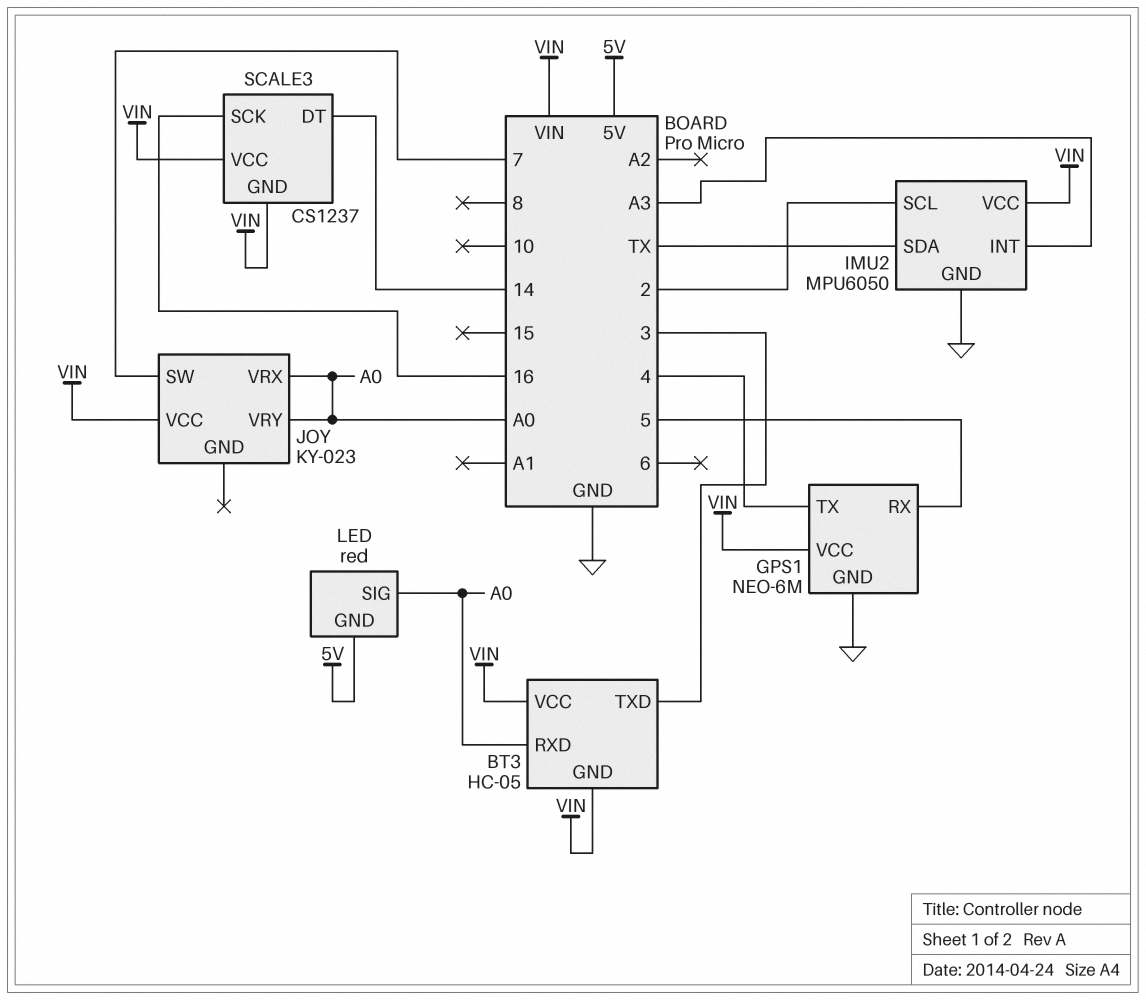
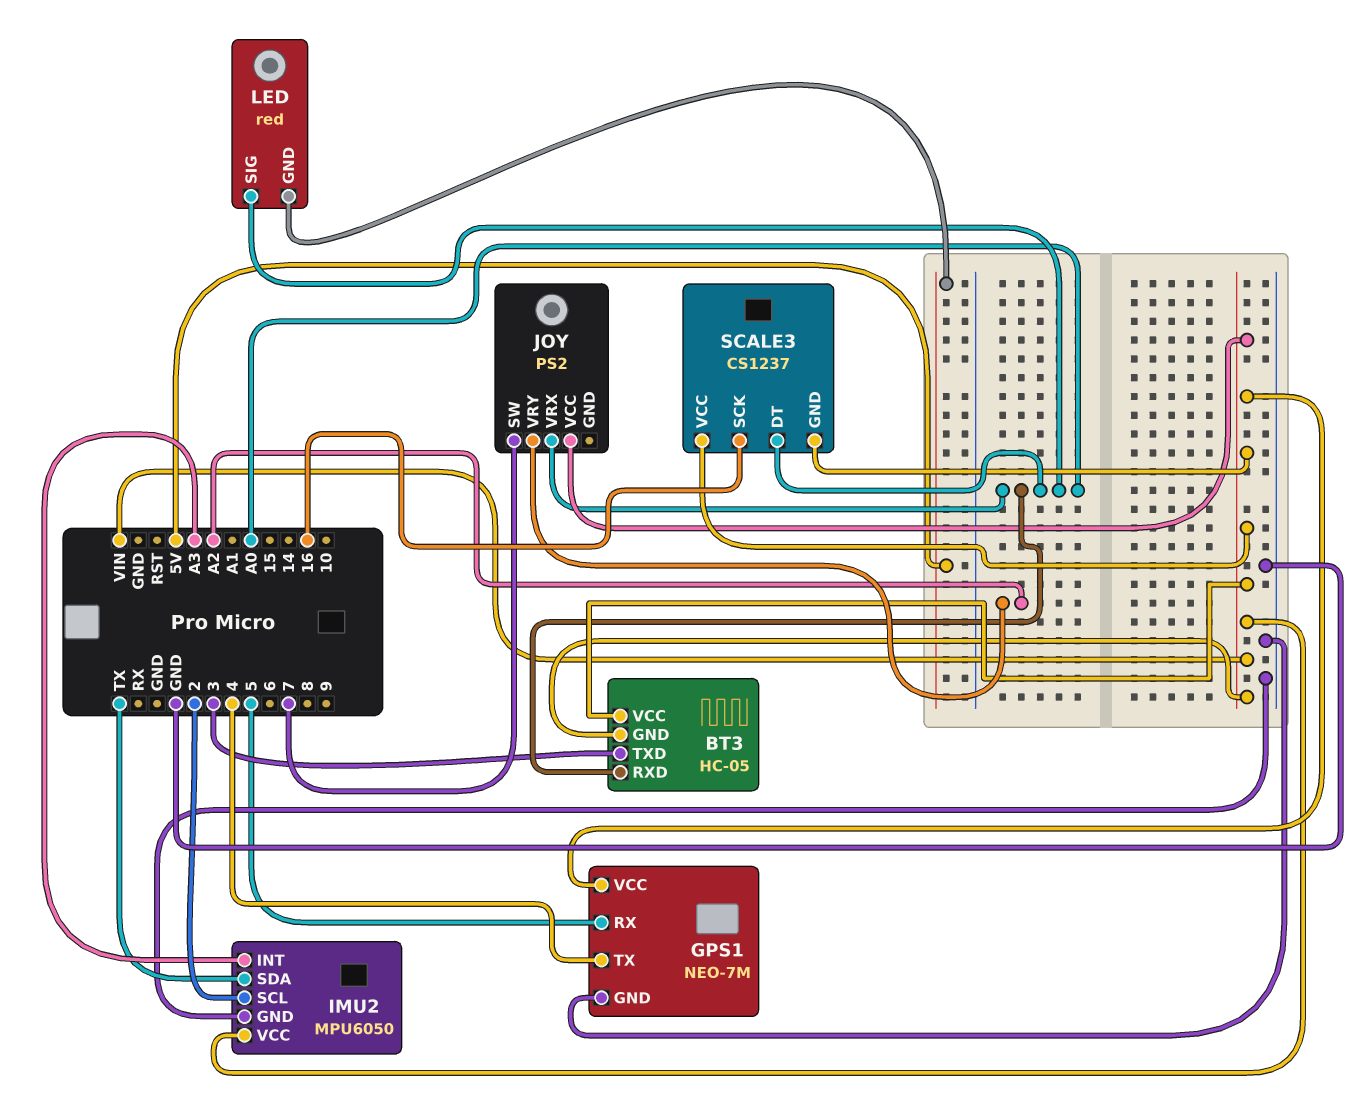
GPS1: NEO-6M -> NEO-7M
JOY: KY-023 -> PS2
JOY pin VRY: A0 -> A2
SCALE3 pin DT: 14 -> A0

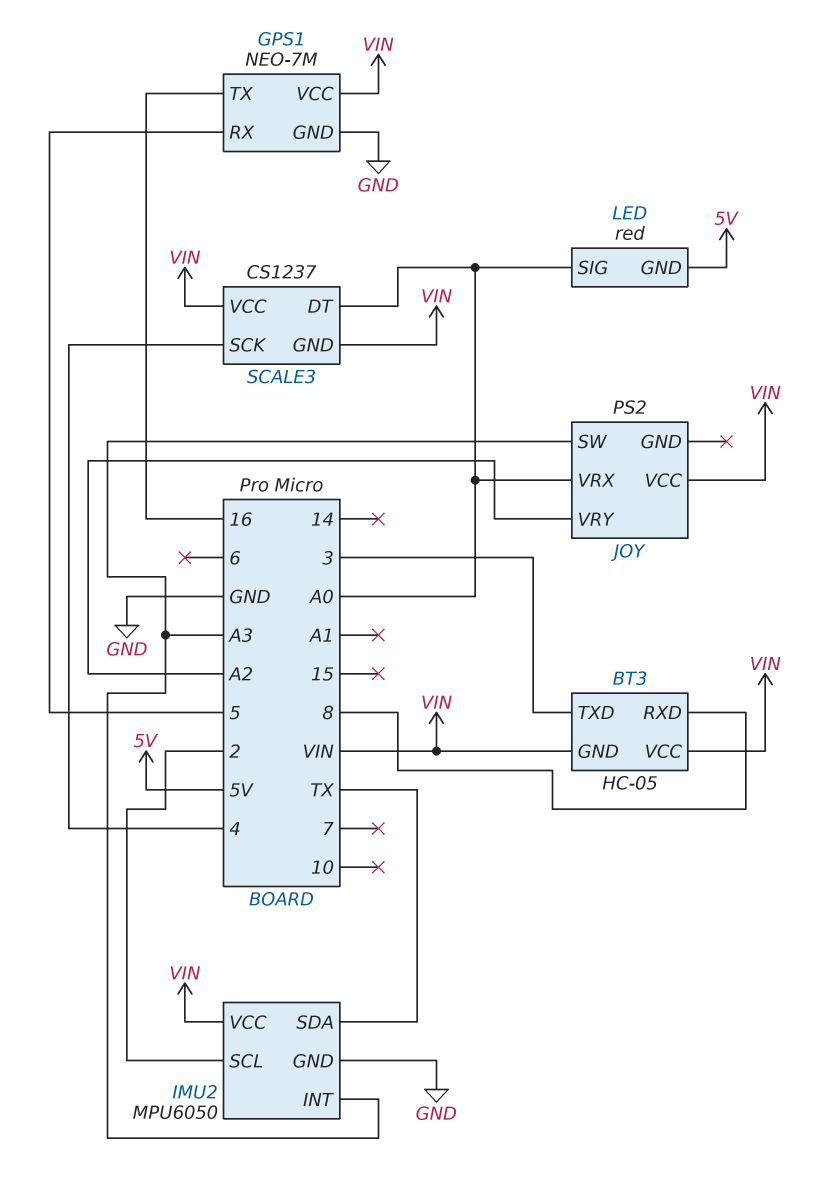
BT3 pin RXD: A0 -> 8
GPS1 pin TX: 4 -> 16
JOY pin SW: 7 -> A3
SCALE3 pin SCK: 16 -> 4

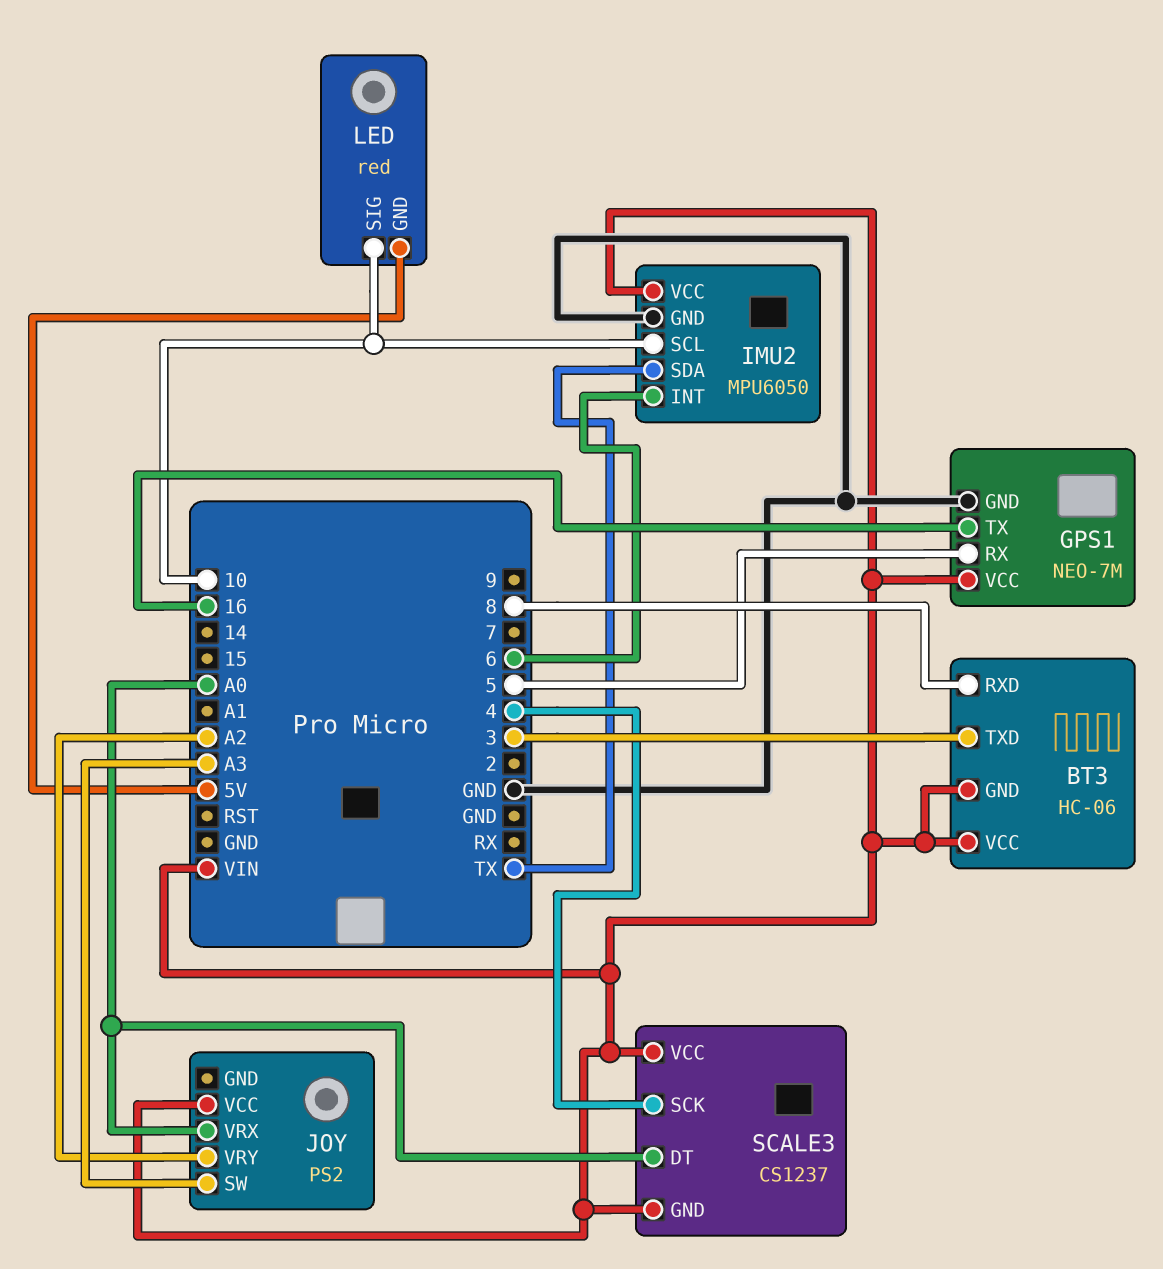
BT3: HC-05 -> HC-06
IMU2 pin INT: A3 -> 6
IMU2 pin SCL: 2 -> 10
LED pin SIG: A0 -> 10

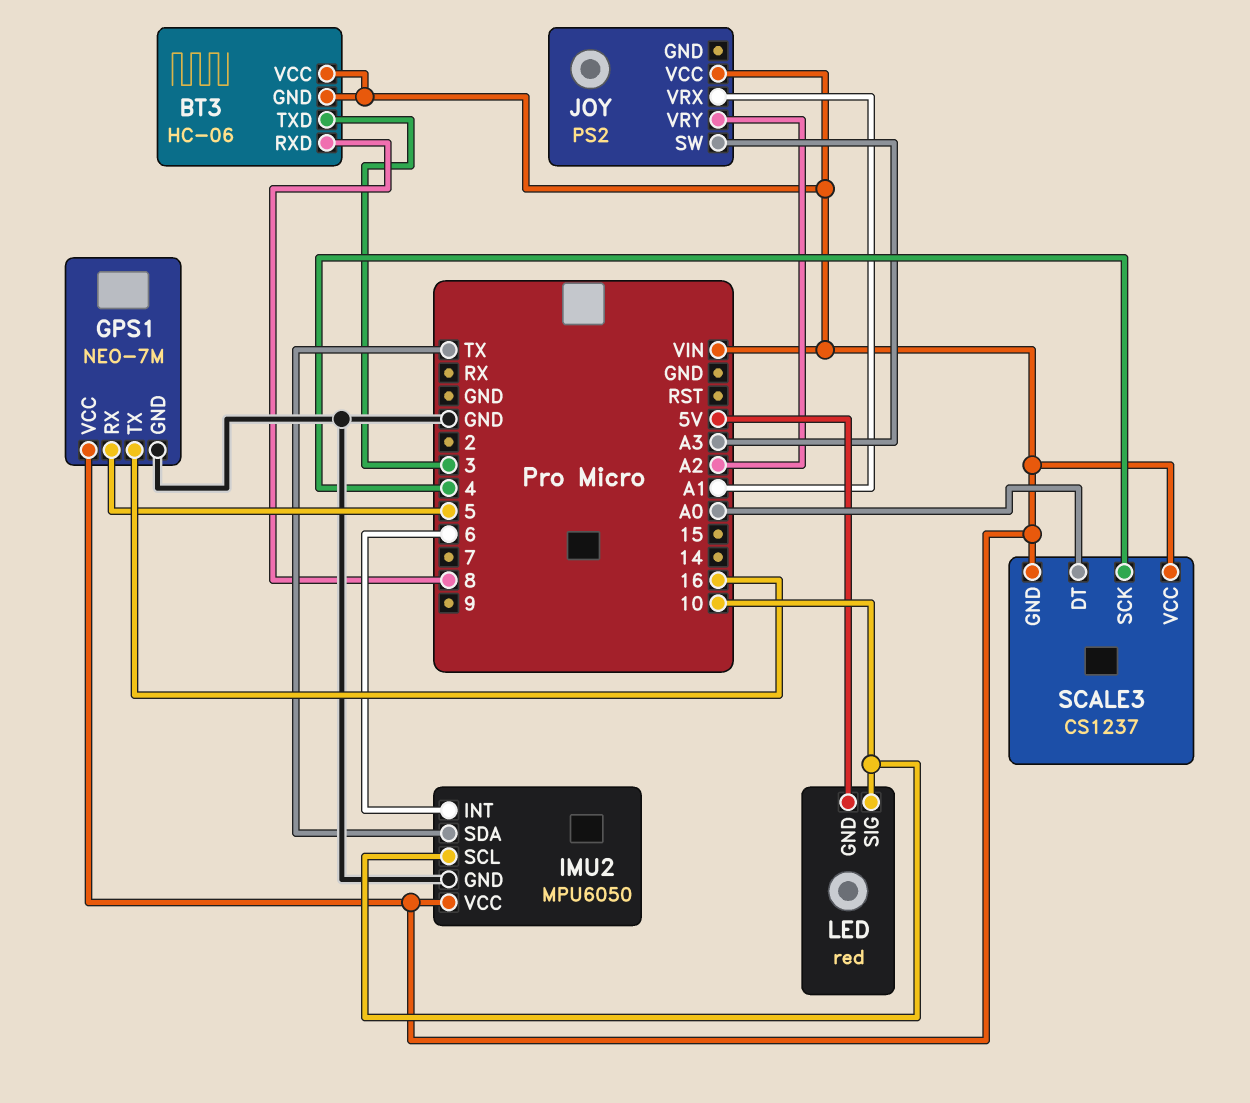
JOY pin VRX: A0 -> A1

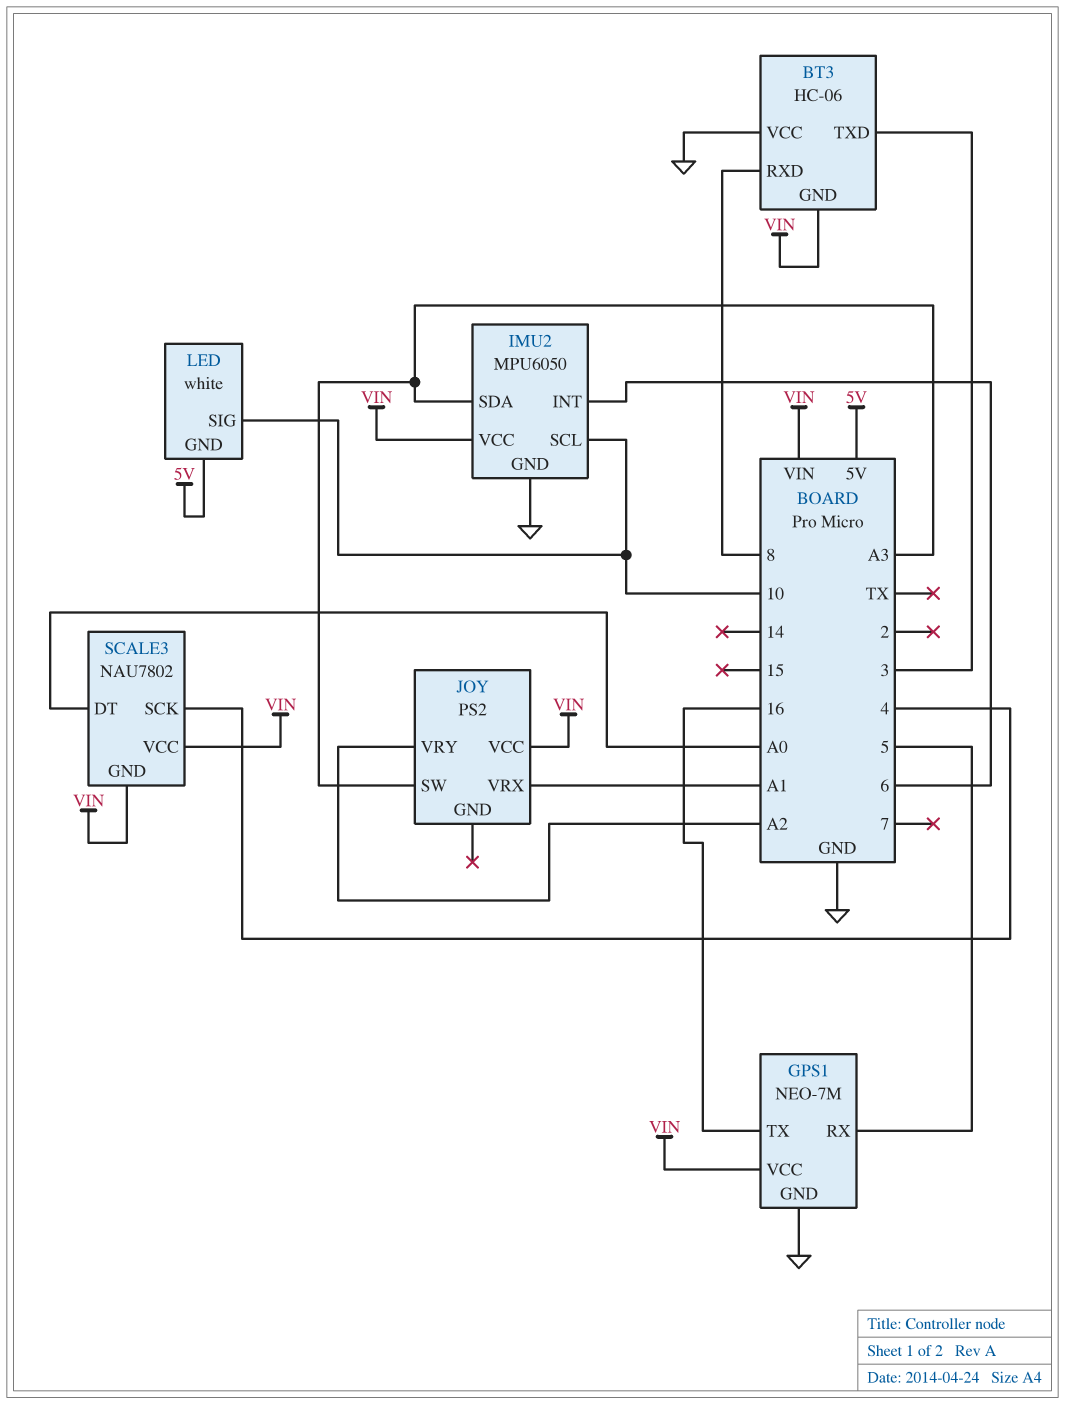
BT3 pin VCC: VIN -> GND
IMU2 pin SDA: TX -> A3
LED: red -> white
SCALE3: CS1237 -> NAU7802

